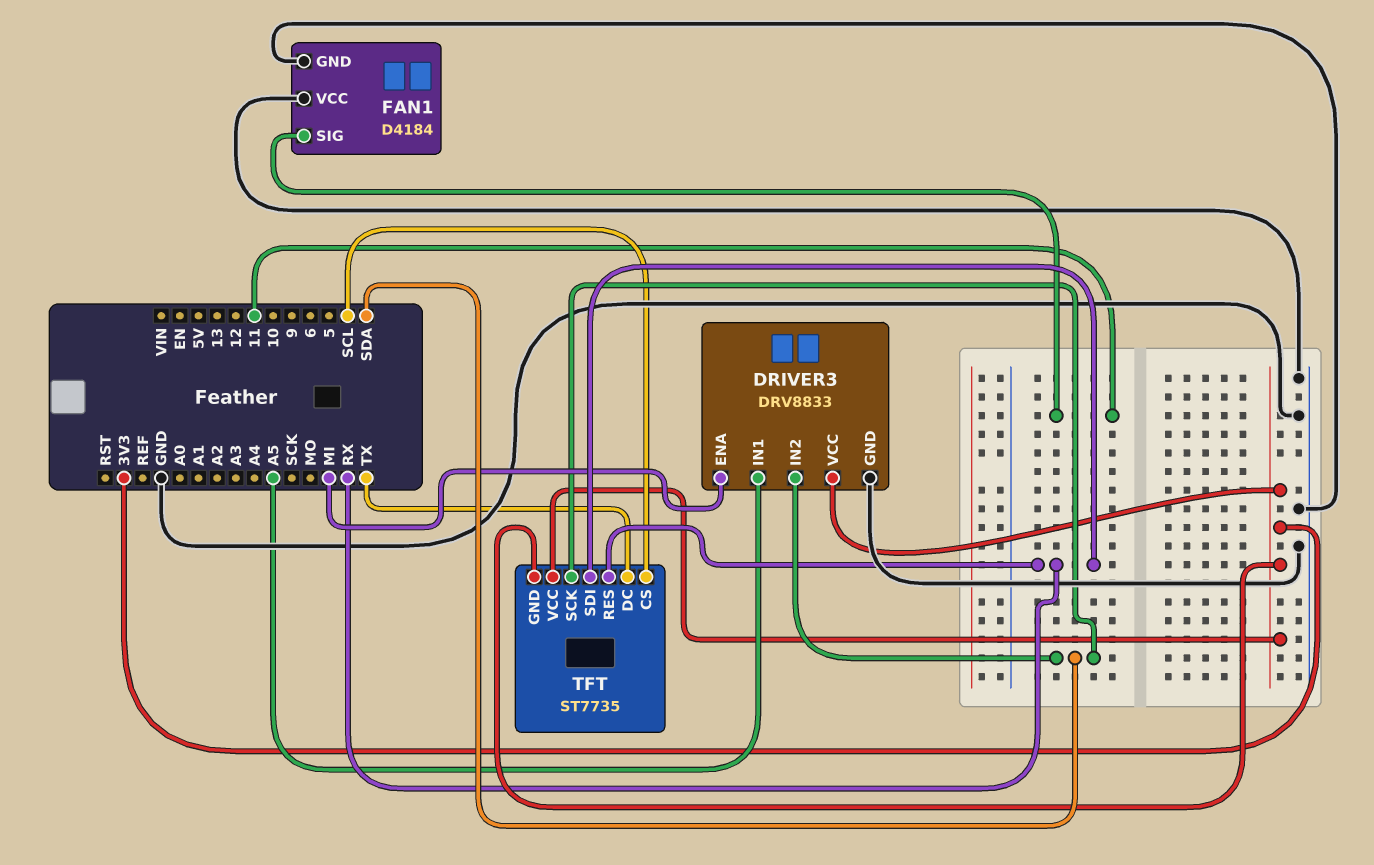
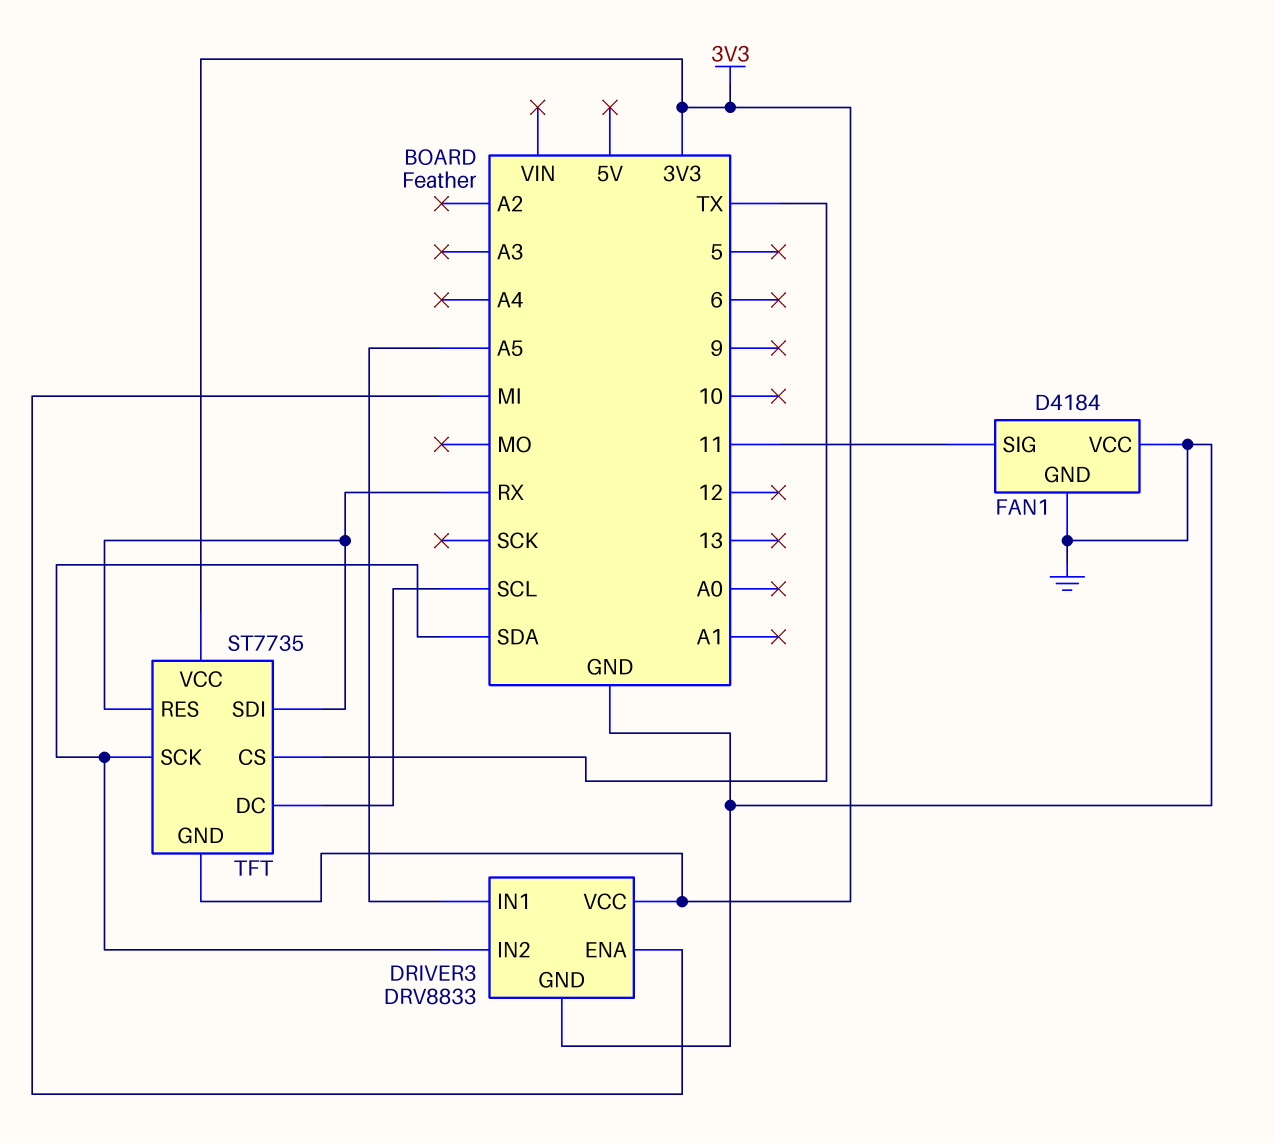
TFT pin CS: SCL -> TX
TFT pin DC: TX -> SCL

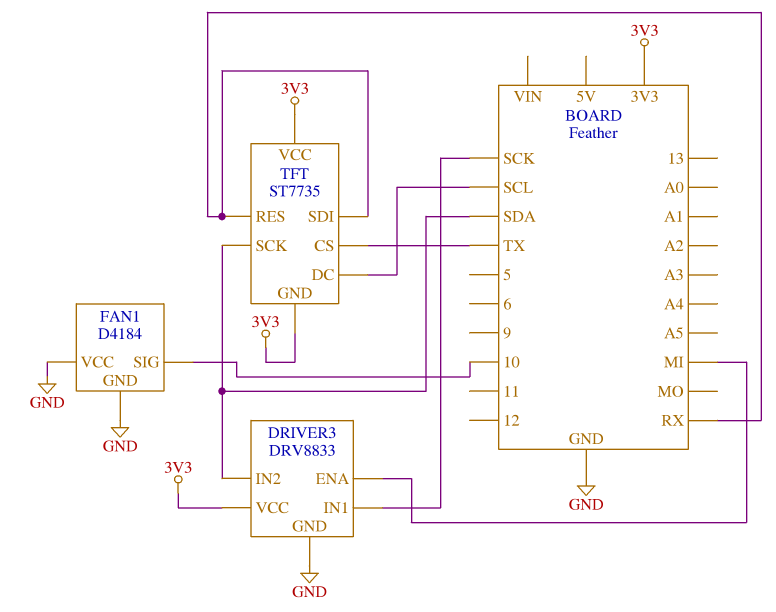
DRIVER3 pin IN1: A5 -> SCK
FAN1 pin SIG: 11 -> 10

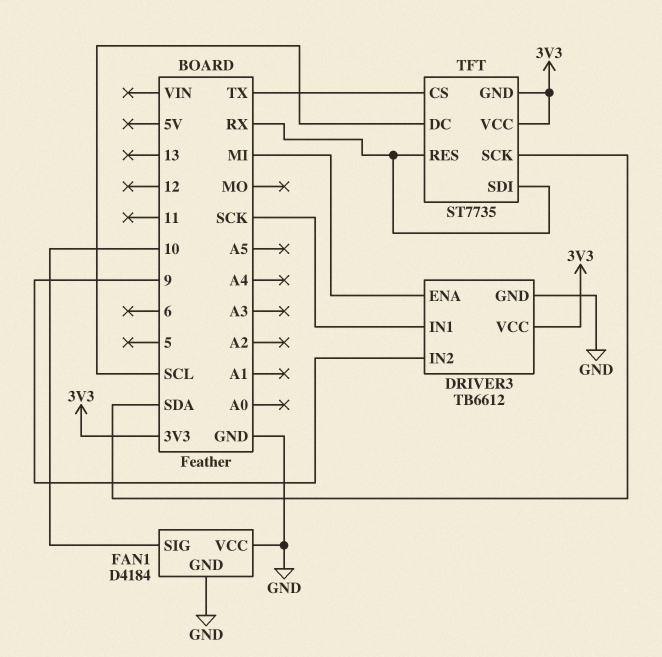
DRIVER3: DRV8833 -> TB6612
DRIVER3 pin IN2: SDA -> 9

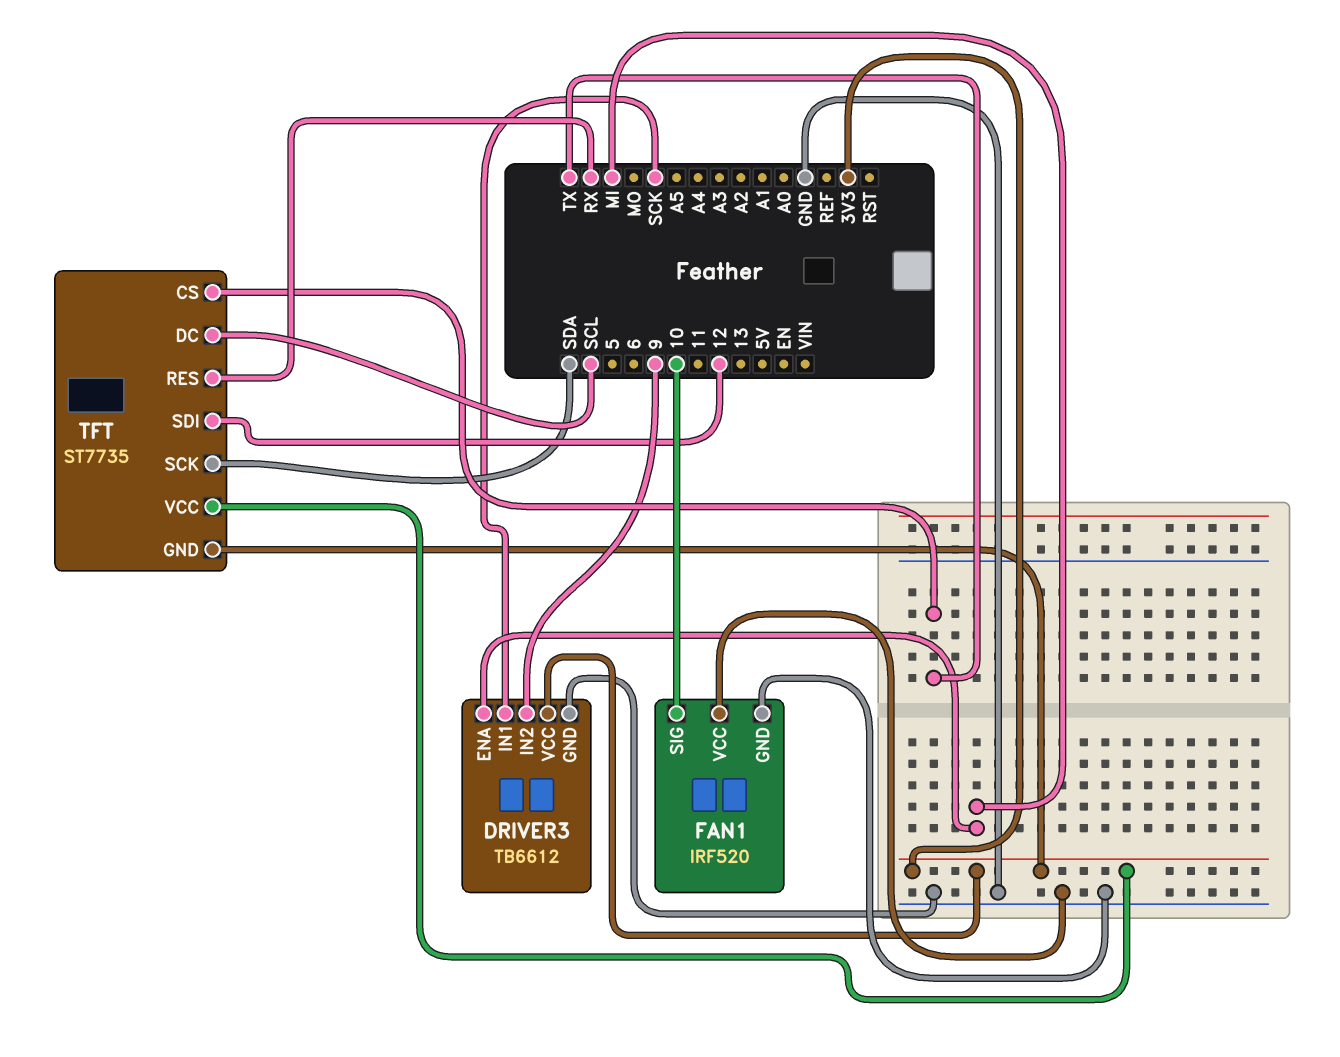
FAN1: D4184 -> IRF520
TFT pin SDI: RX -> 12

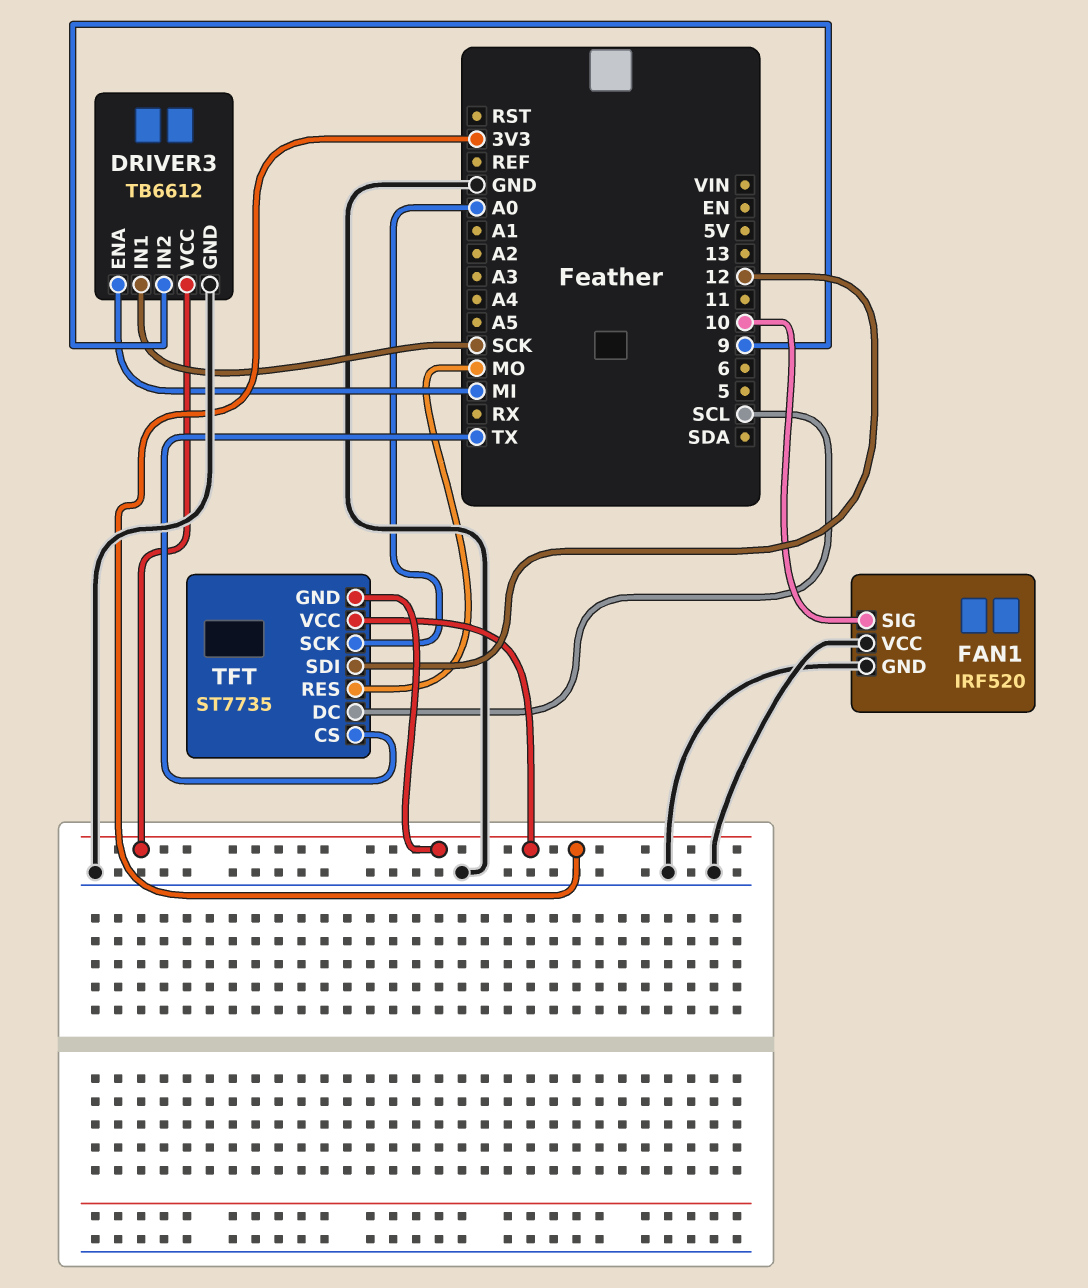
TFT pin RES: RX -> MO
TFT pin SCK: SDA -> A0

